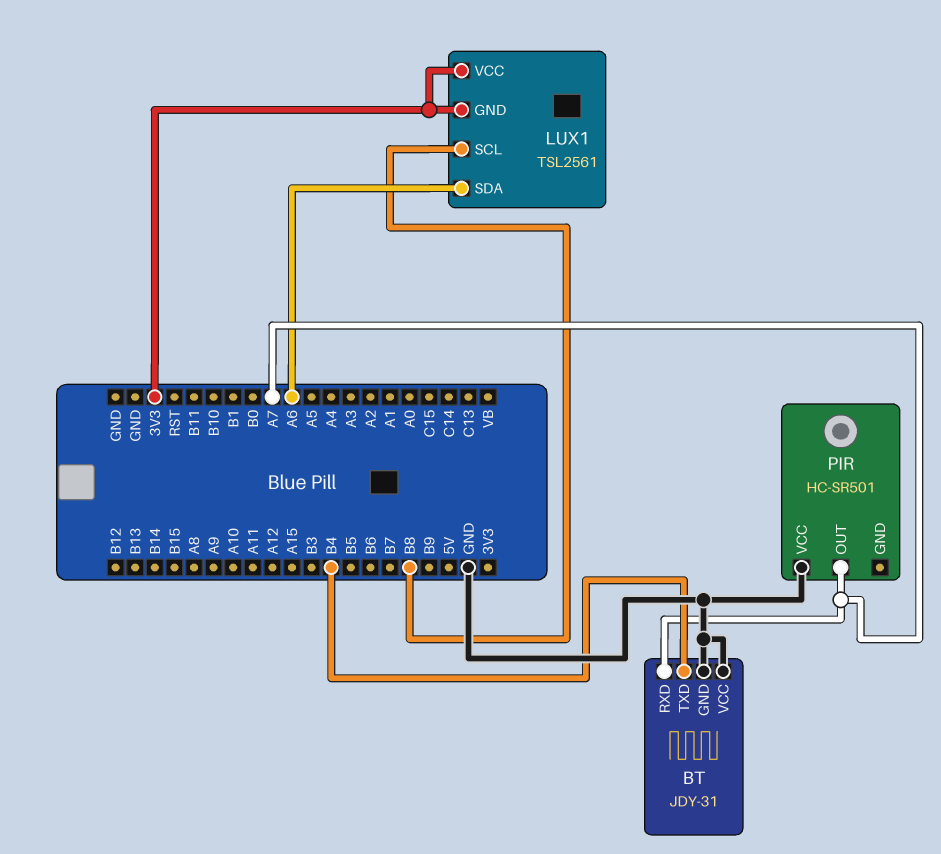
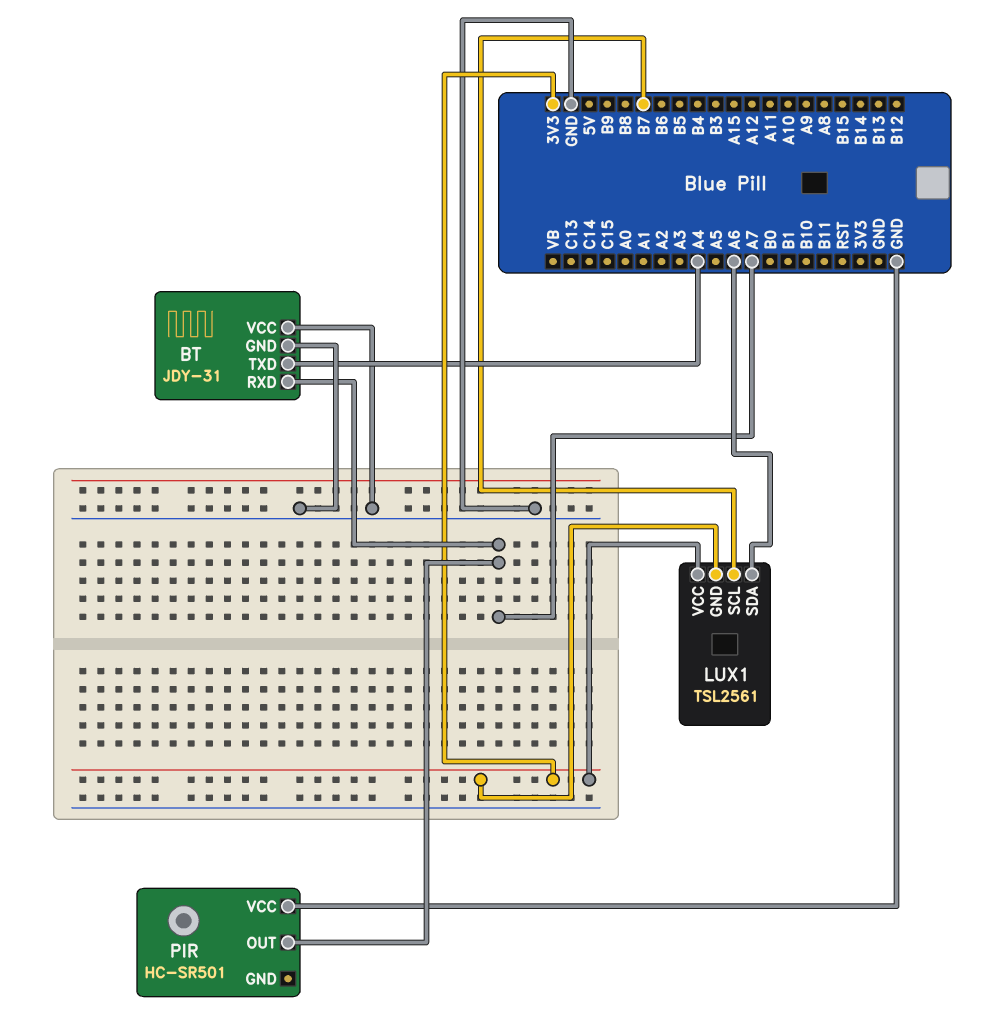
BT pin TXD: B4 -> A4
LUX1 pin SCL: B8 -> B7

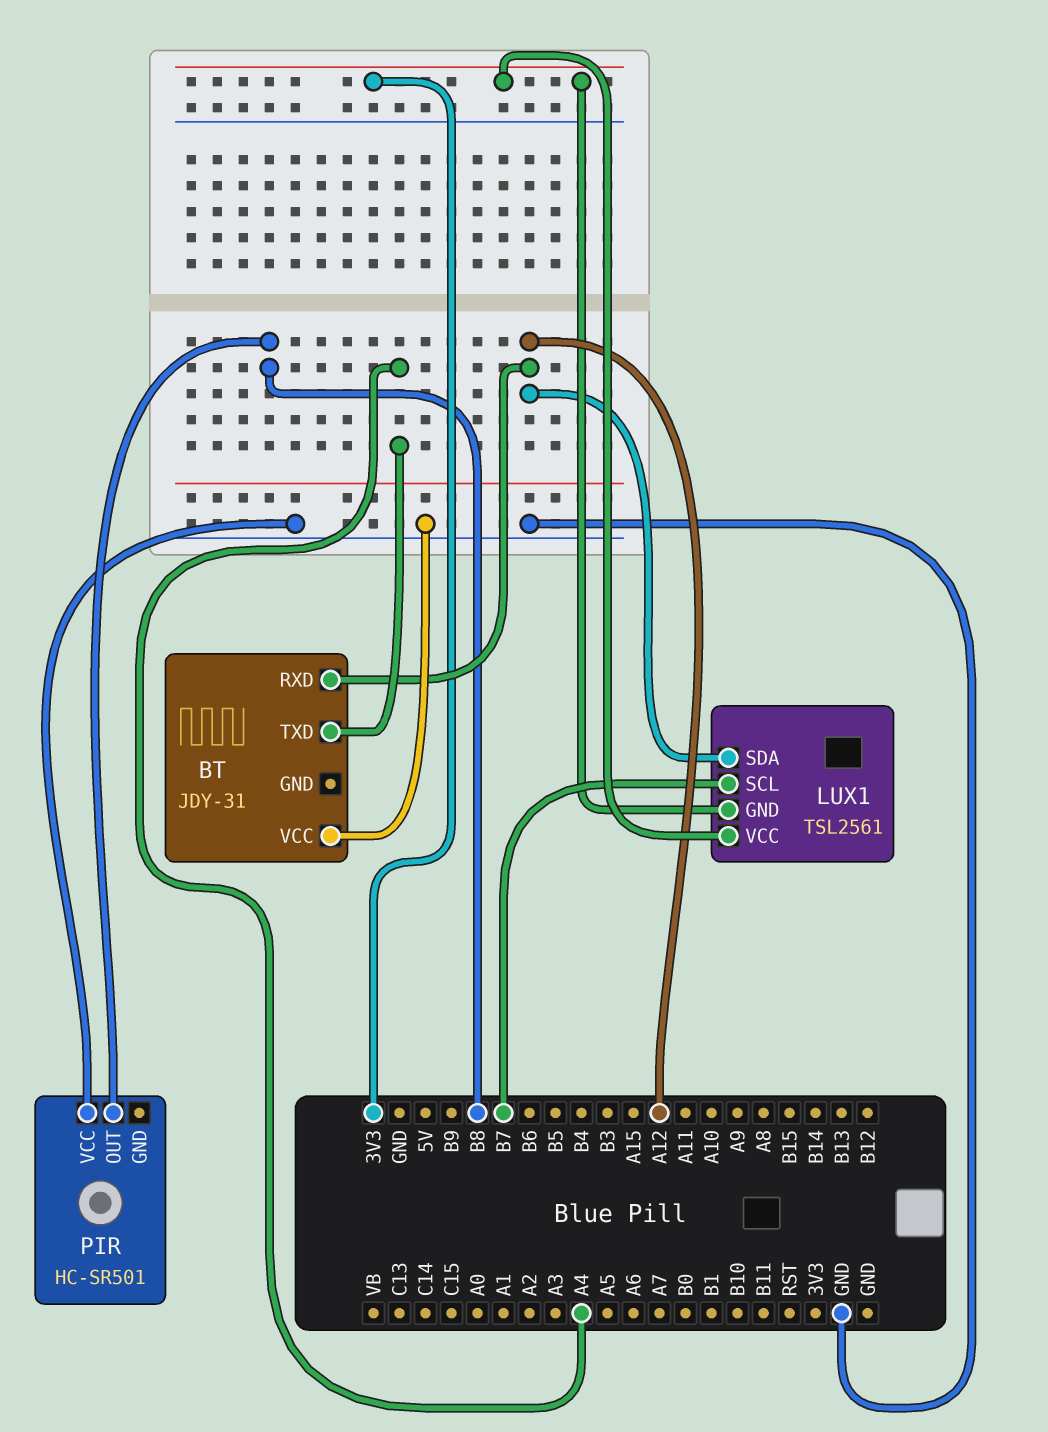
BT pin GND: GND -> none
BT pin RXD: A7 -> A12
LUX1 pin SDA: A6 -> A12
PIR pin OUT: A7 -> B8

